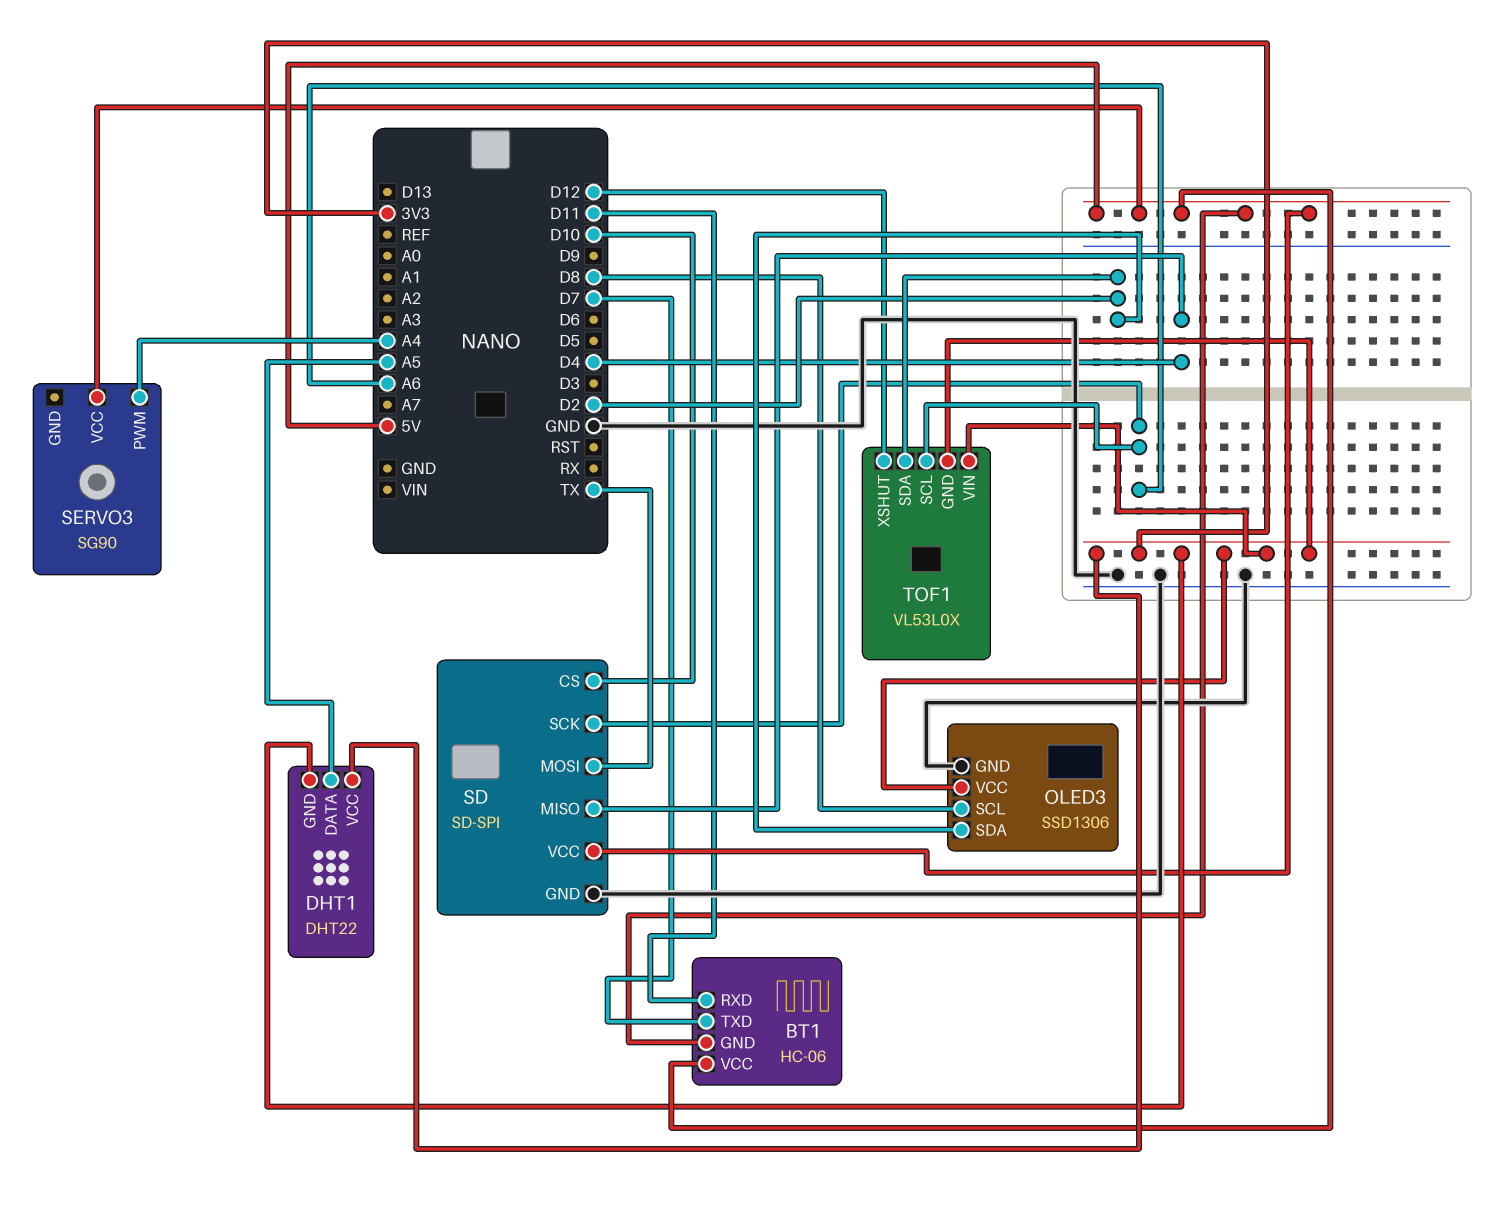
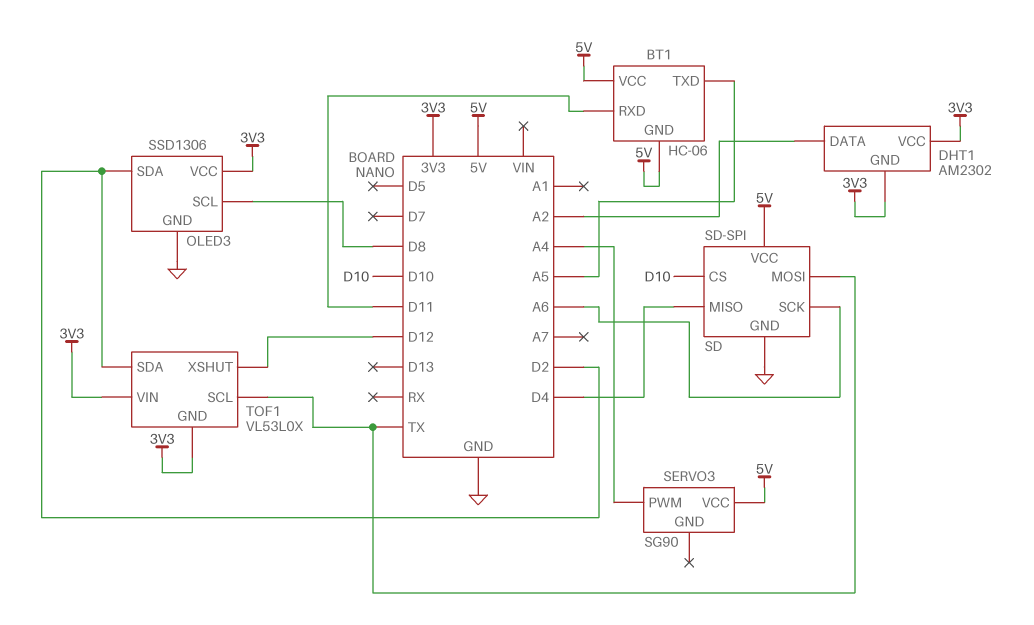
BT1 pin TXD: D7 -> A5
DHT1: DHT22 -> AM2302
DHT1 pin DATA: A5 -> A2
TOF1 pin SCL: A6 -> TX

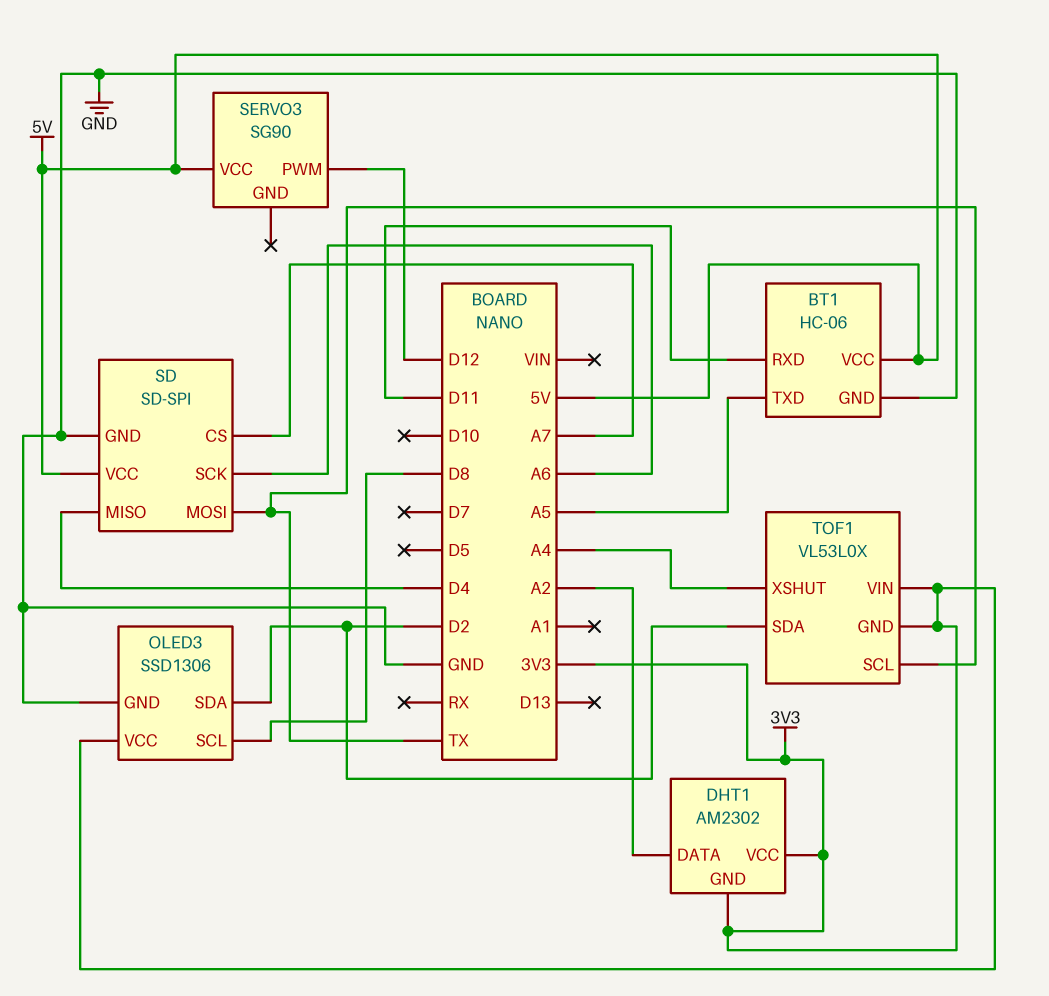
BT1 pin GND: 5V -> GND
SD pin CS: D10 -> A7
SERVO3 pin PWM: A4 -> D12
TOF1 pin XSHUT: D12 -> A4

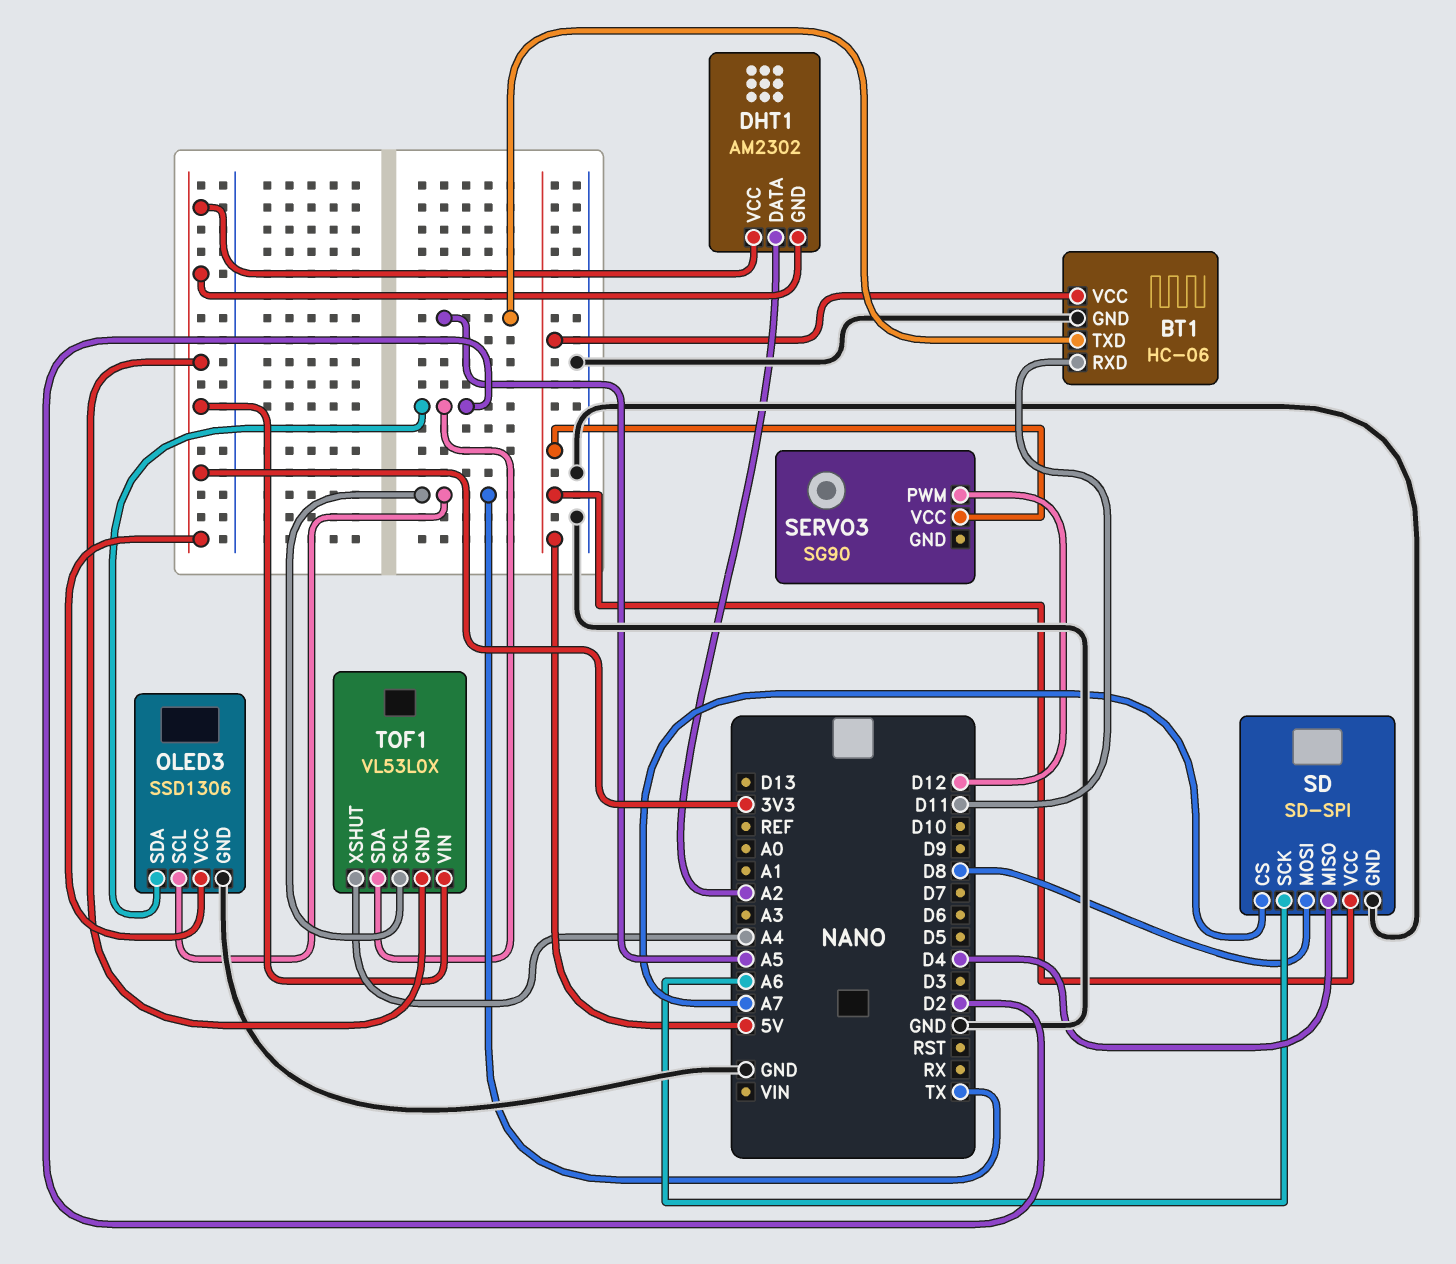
OLED3 pin SCL: D8 -> TX
SD pin MOSI: TX -> D8

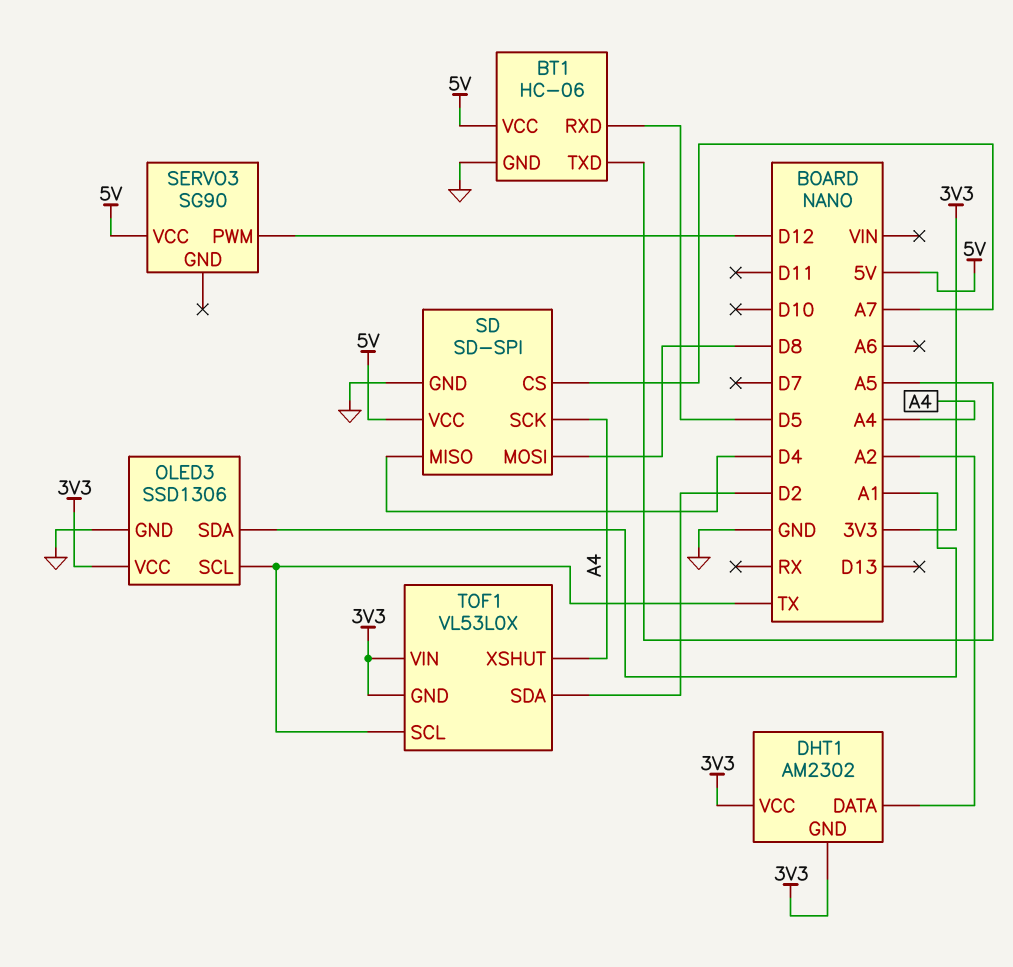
BT1 pin RXD: D11 -> D5
OLED3 pin SDA: D2 -> A1
SD pin SCK: A6 -> A4

